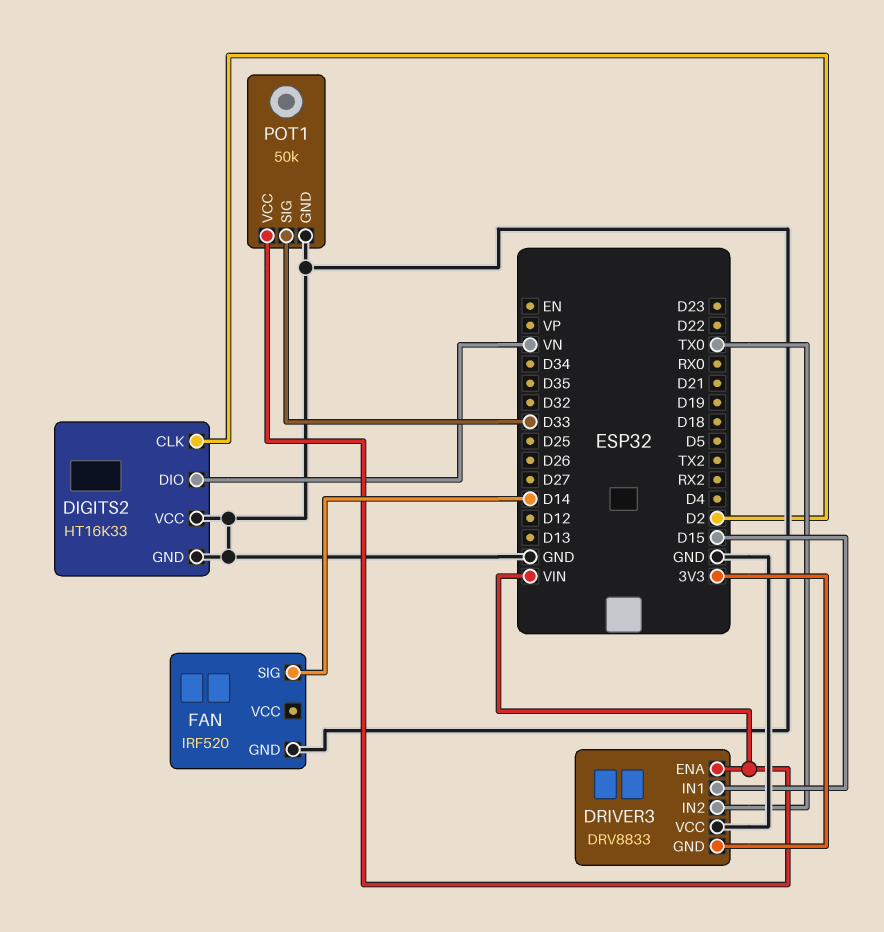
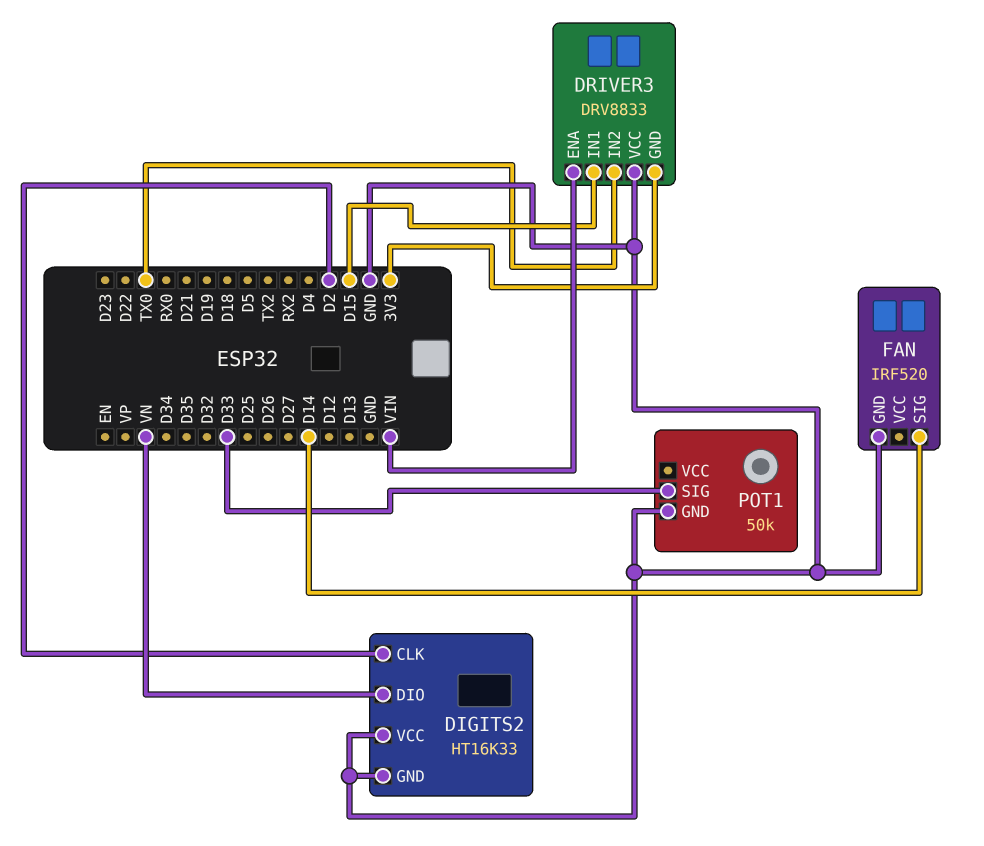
POT1 pin VCC: VIN -> none

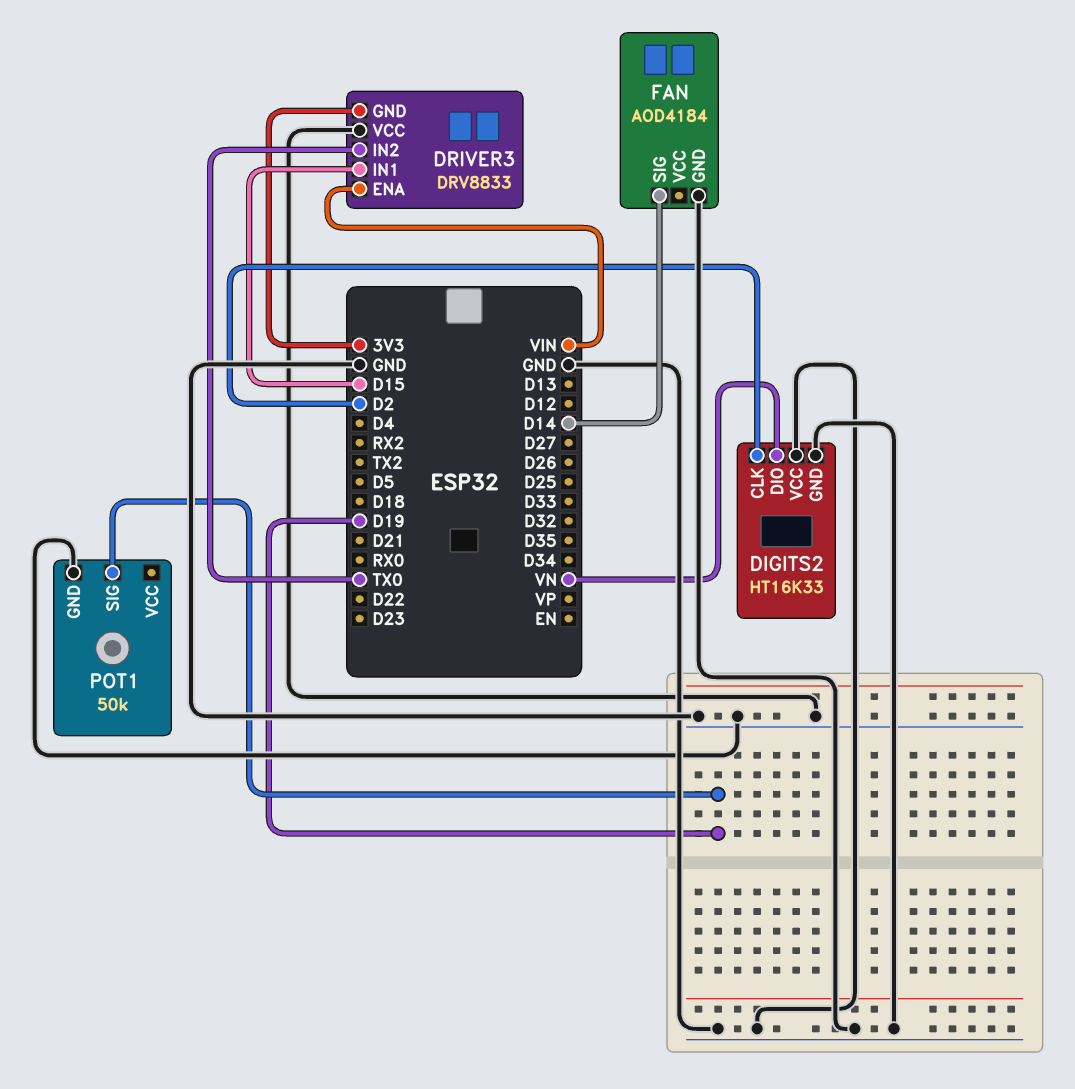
FAN: IRF520 -> AOD4184
POT1 pin SIG: D33 -> D19

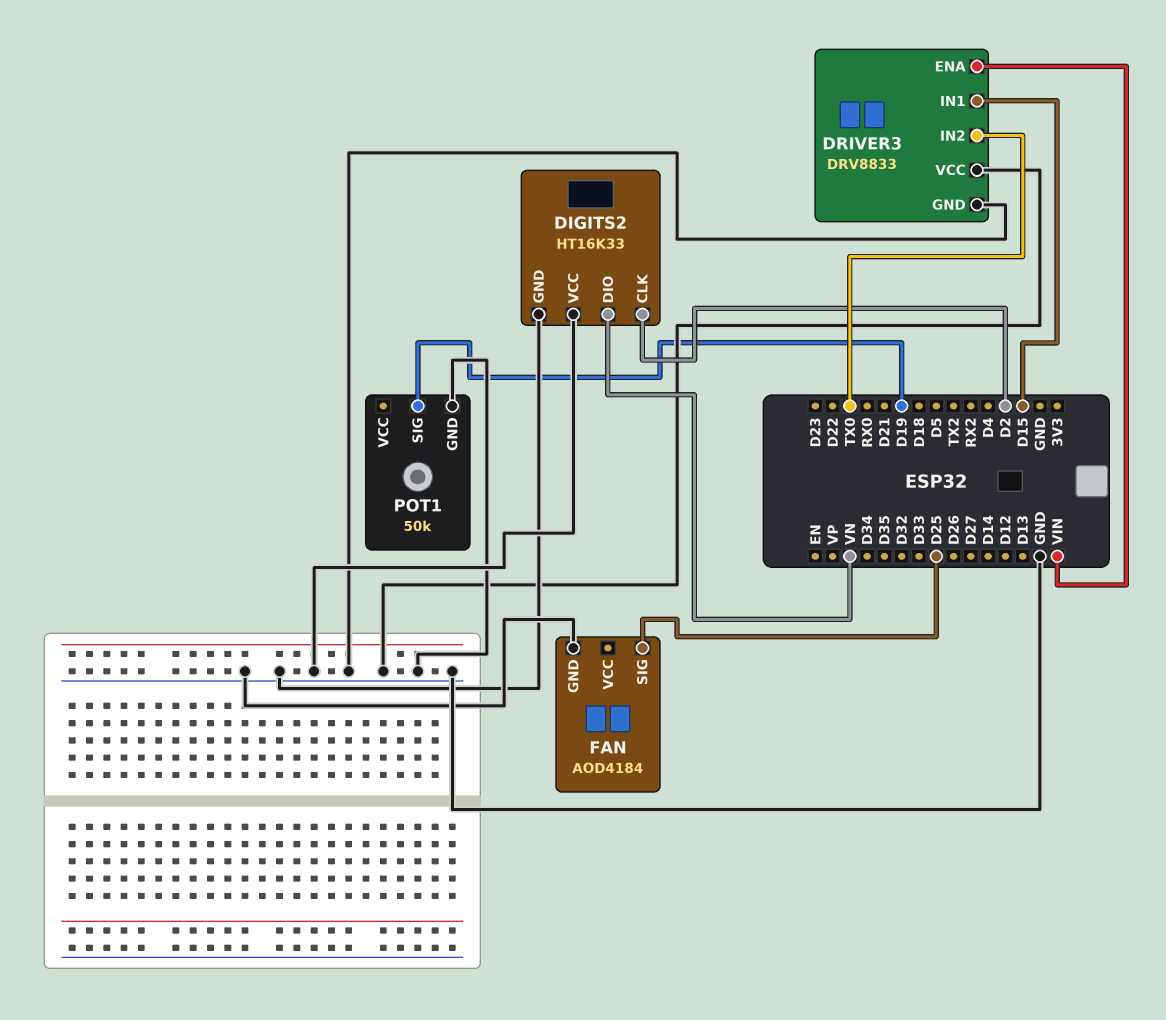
DRIVER3 pin GND: 3V3 -> GND
FAN pin SIG: D14 -> D25

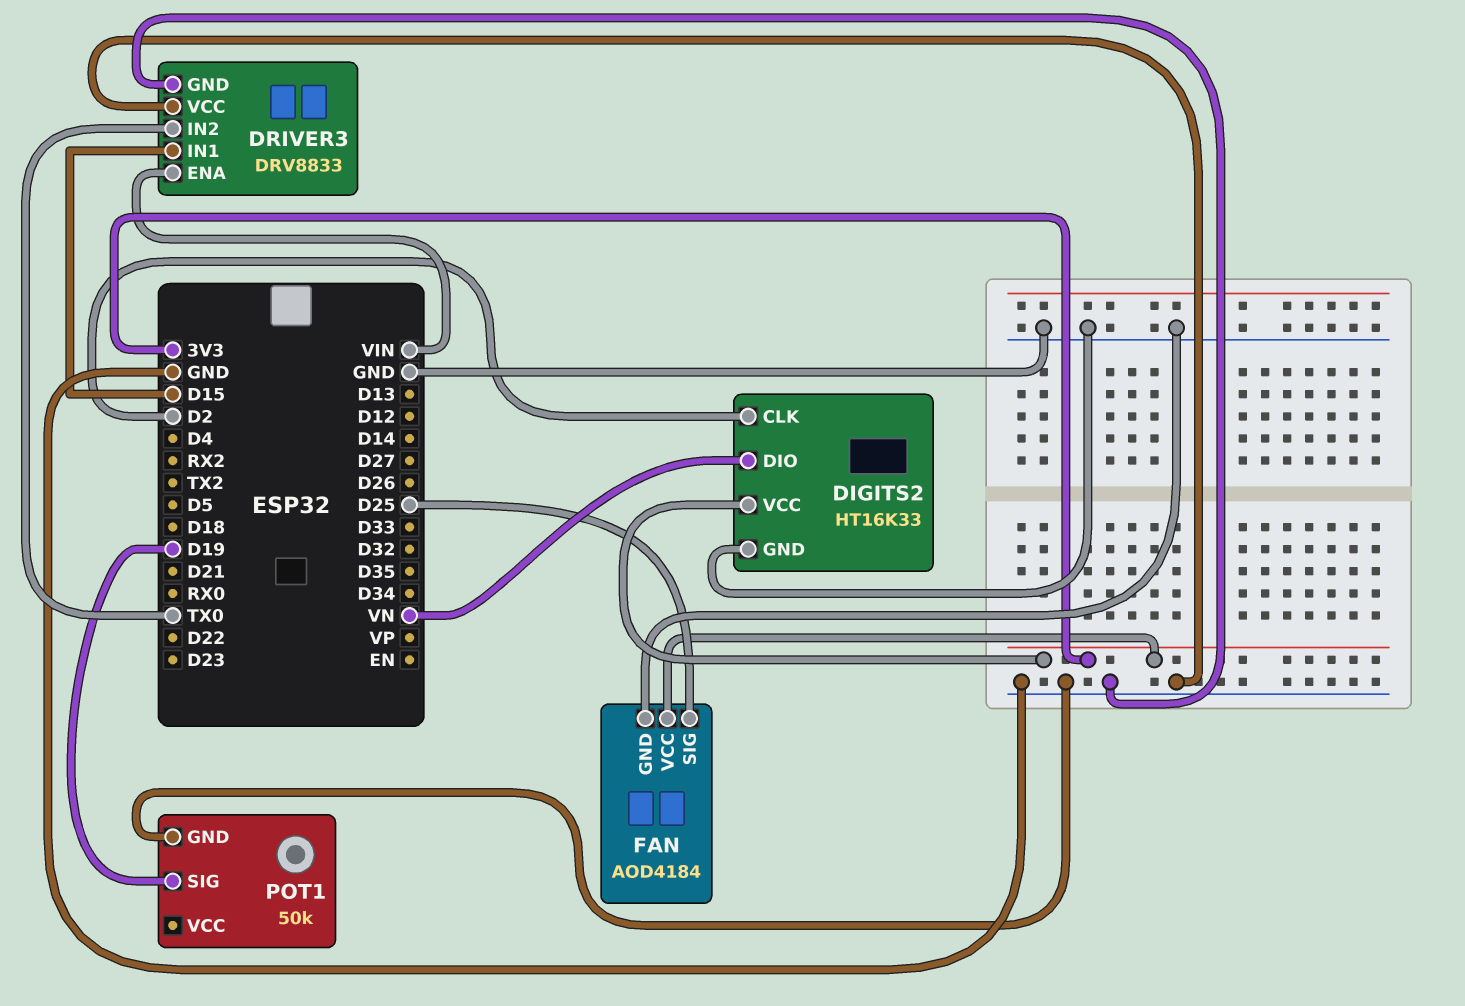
DIGITS2 pin VCC: GND -> 3V3
FAN pin VCC: none -> 3V3

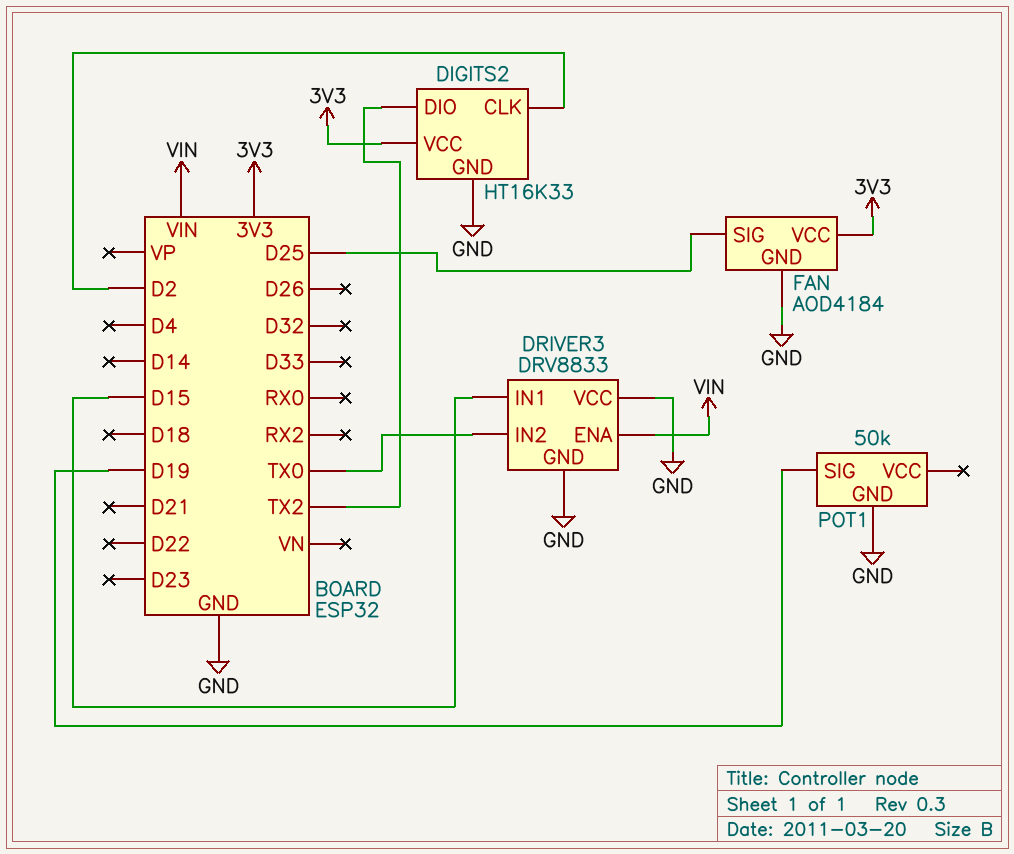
DIGITS2 pin DIO: VN -> TX2

